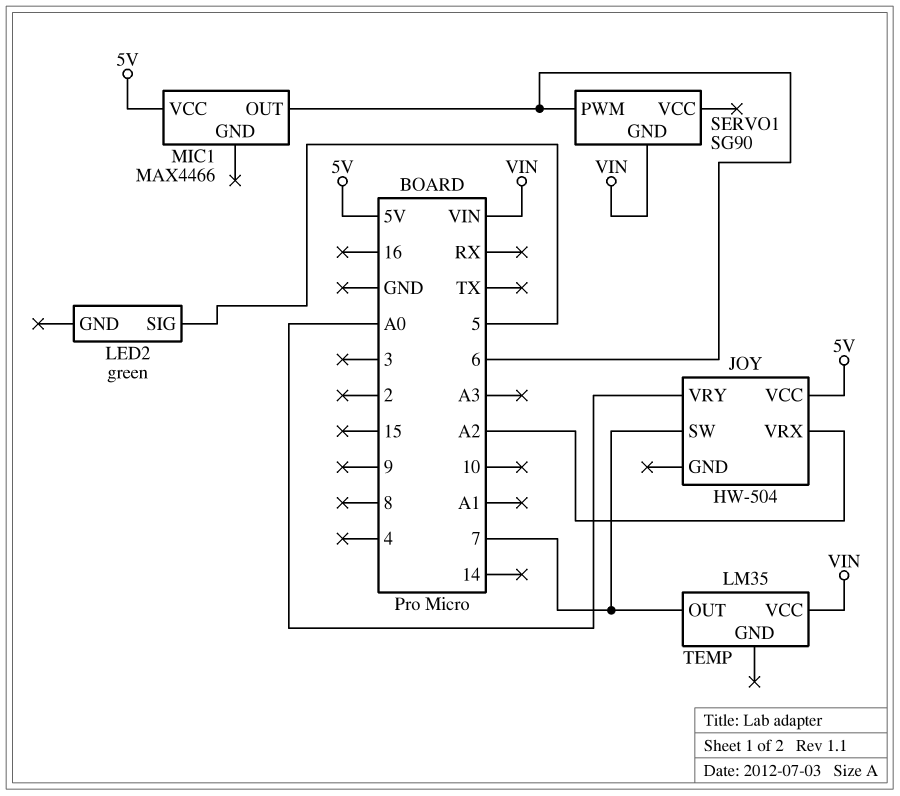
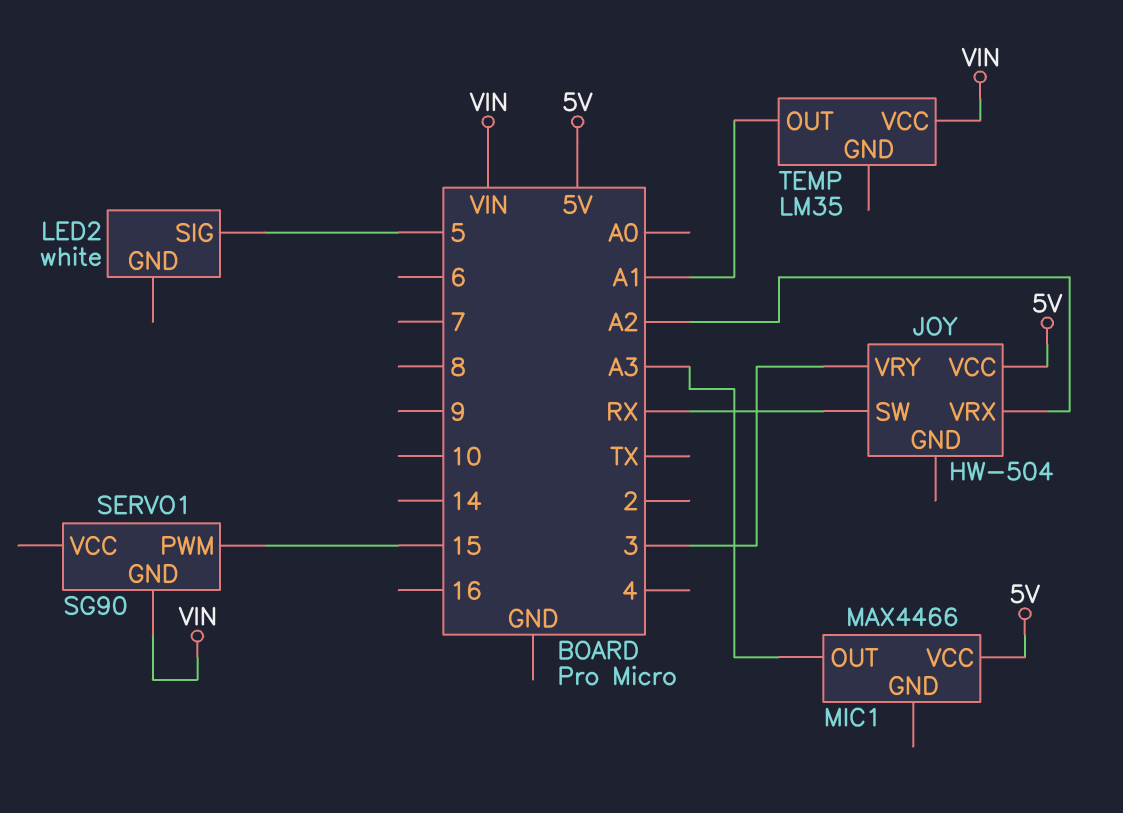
JOY pin SW: 7 -> RX
JOY pin VRY: A0 -> 3
LED2: green -> white
MIC1 pin OUT: 6 -> A3
SERVO1 pin PWM: 6 -> 15
TEMP pin OUT: 7 -> A1

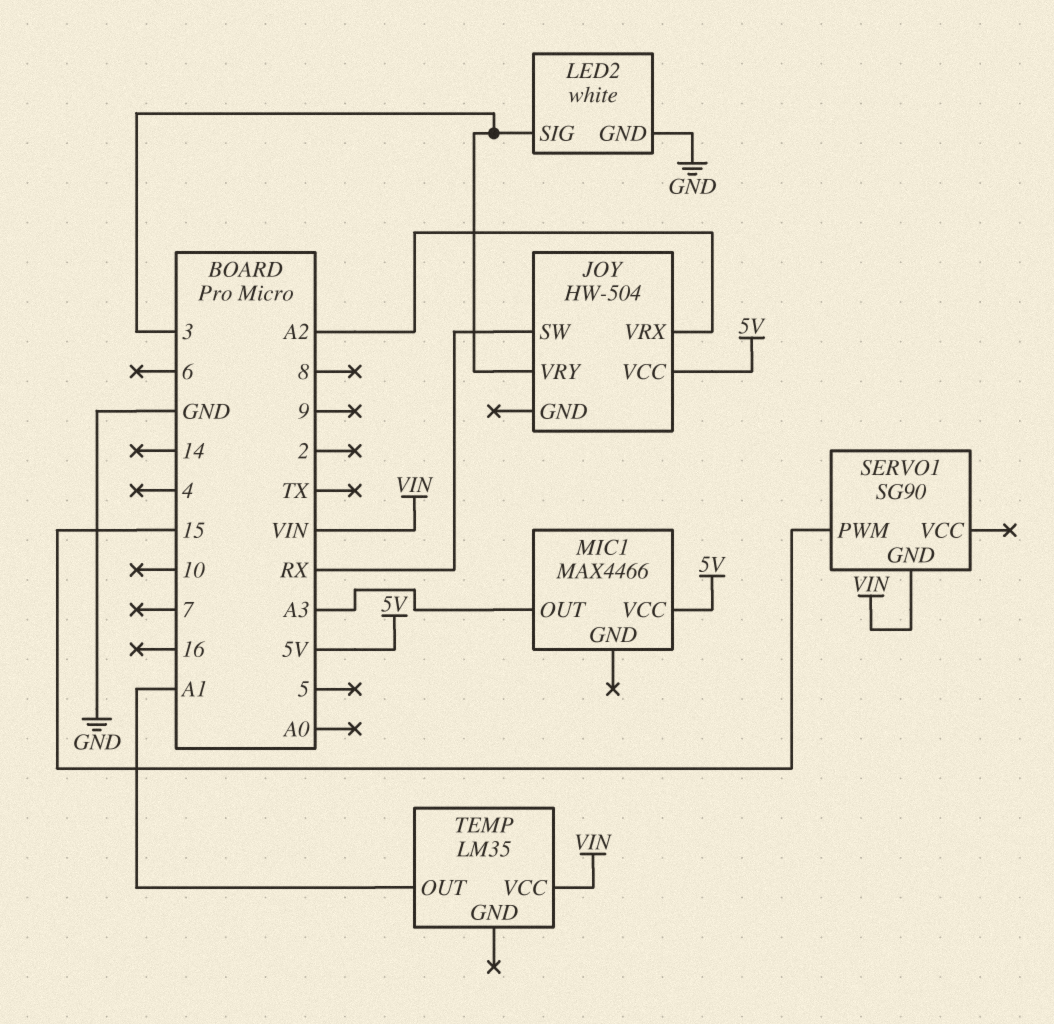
LED2 pin GND: none -> GND
LED2 pin SIG: 5 -> 3

